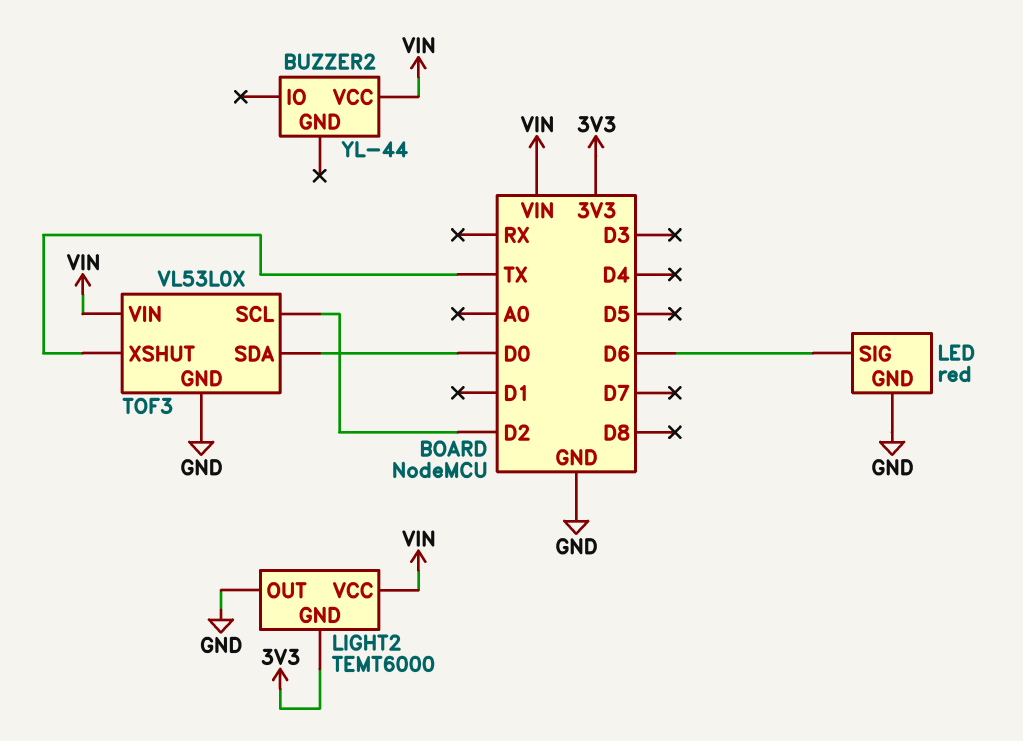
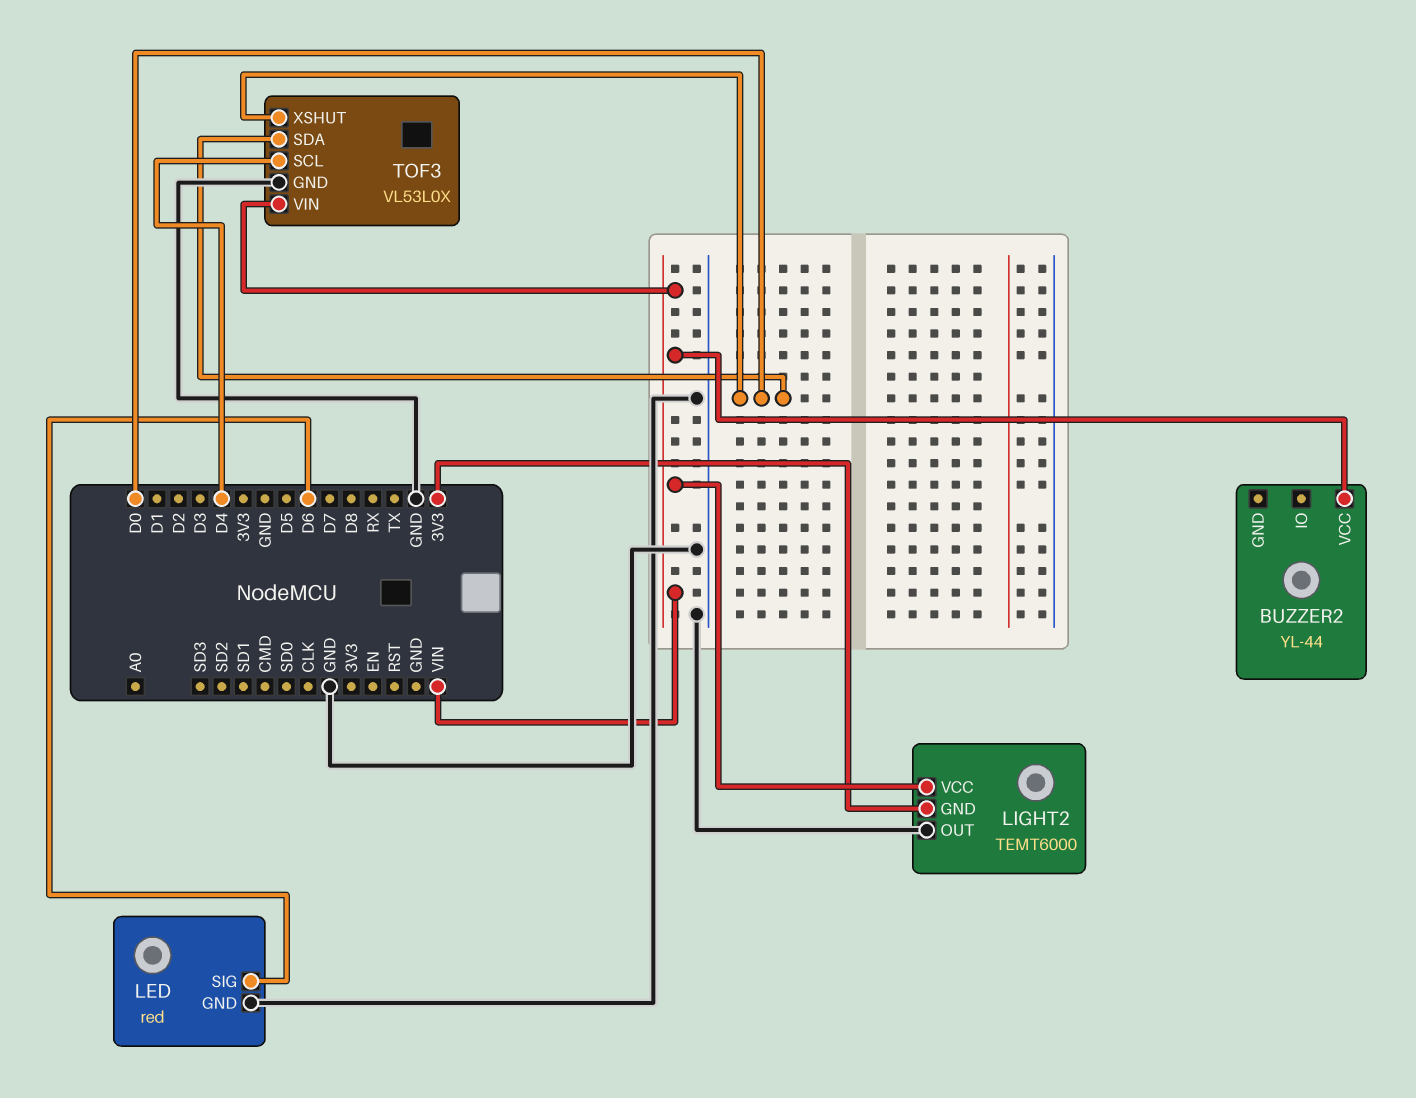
TOF3 pin SCL: D2 -> D4
TOF3 pin XSHUT: TX -> D0

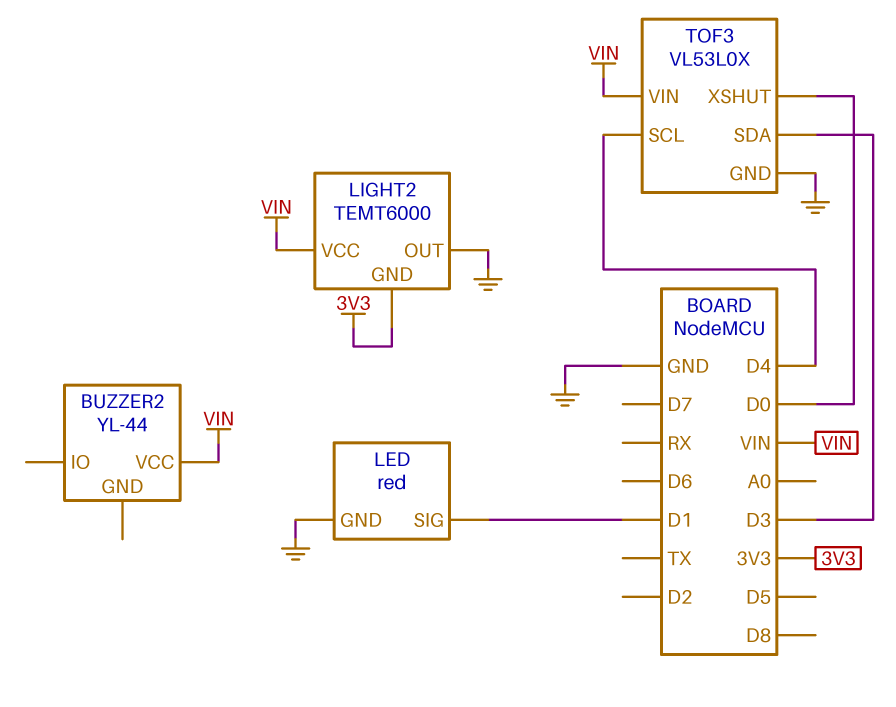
LED pin SIG: D6 -> D1
TOF3 pin SDA: D0 -> D3

